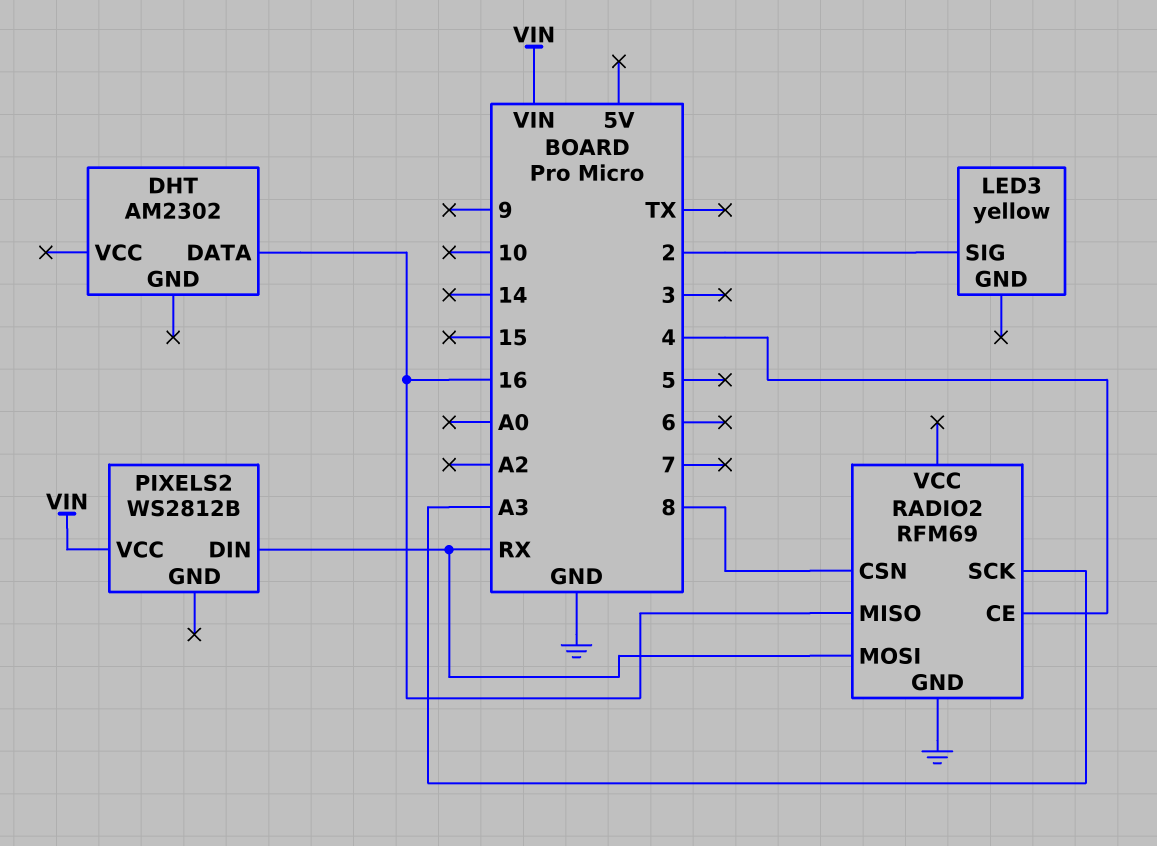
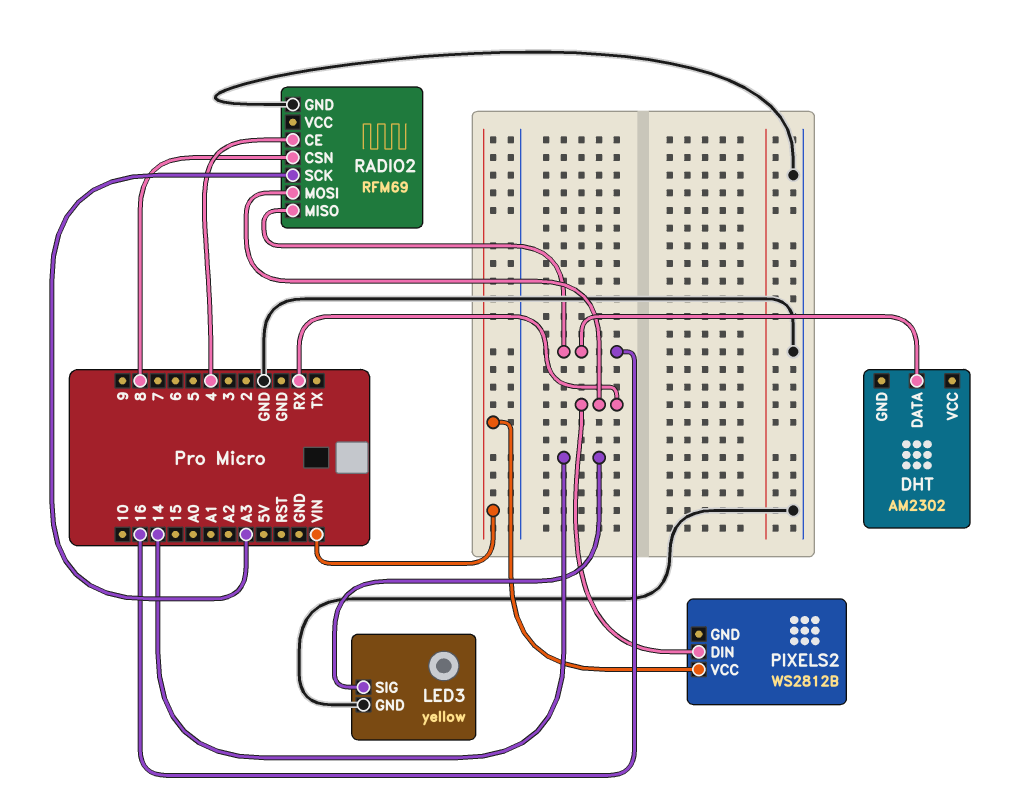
LED3 pin GND: none -> GND
LED3 pin SIG: 2 -> 14

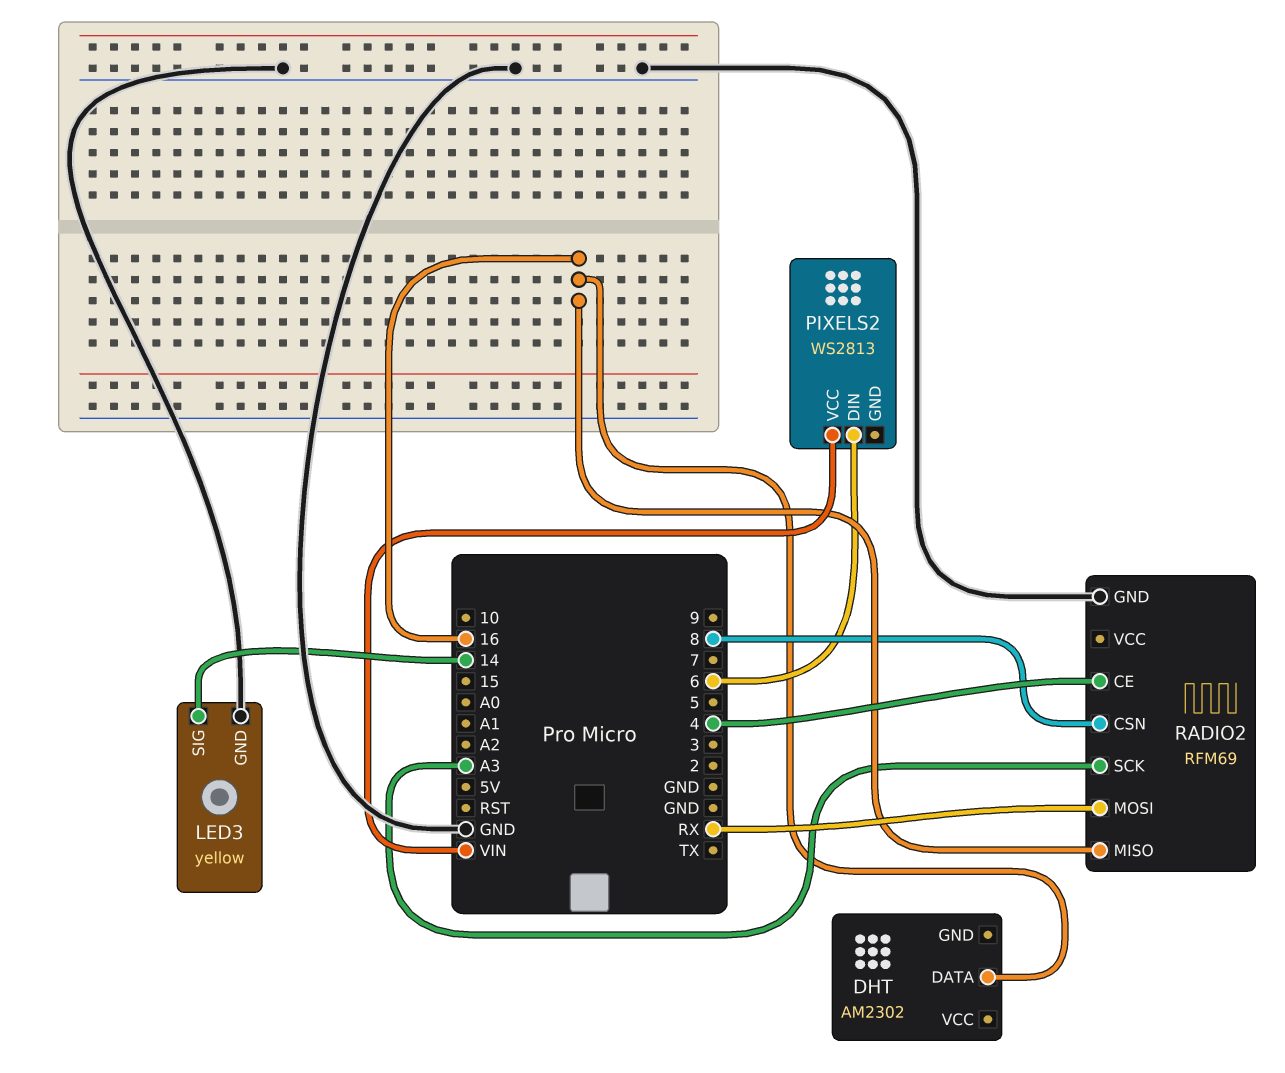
PIXELS2: WS2812B -> WS2813
PIXELS2 pin DIN: RX -> 6

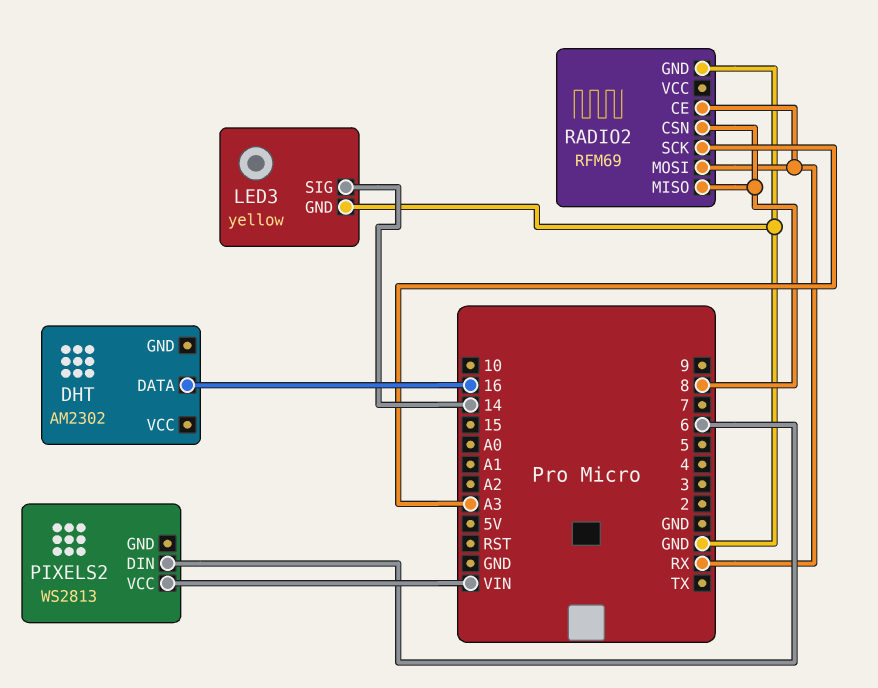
RADIO2 pin CE: 4 -> RX
RADIO2 pin MISO: 16 -> 8

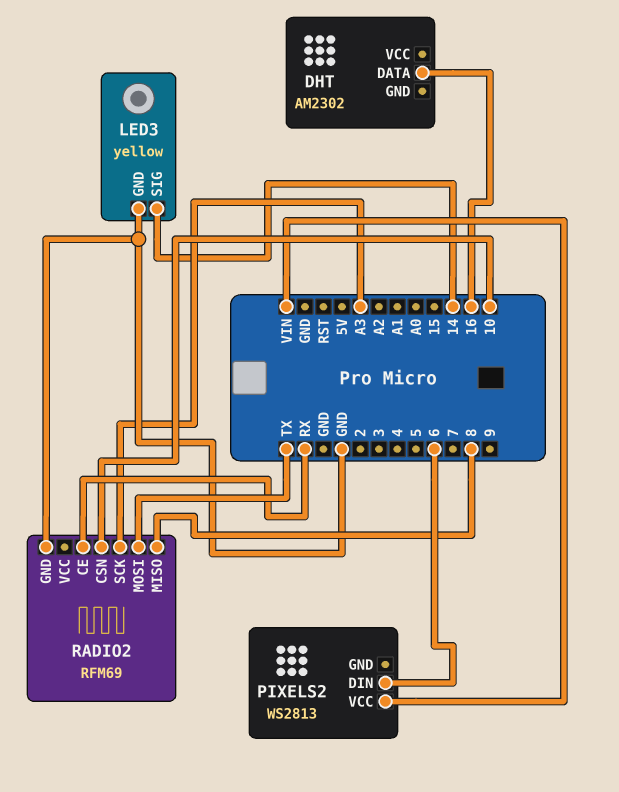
RADIO2 pin CSN: 8 -> 10
RADIO2 pin MOSI: RX -> TX

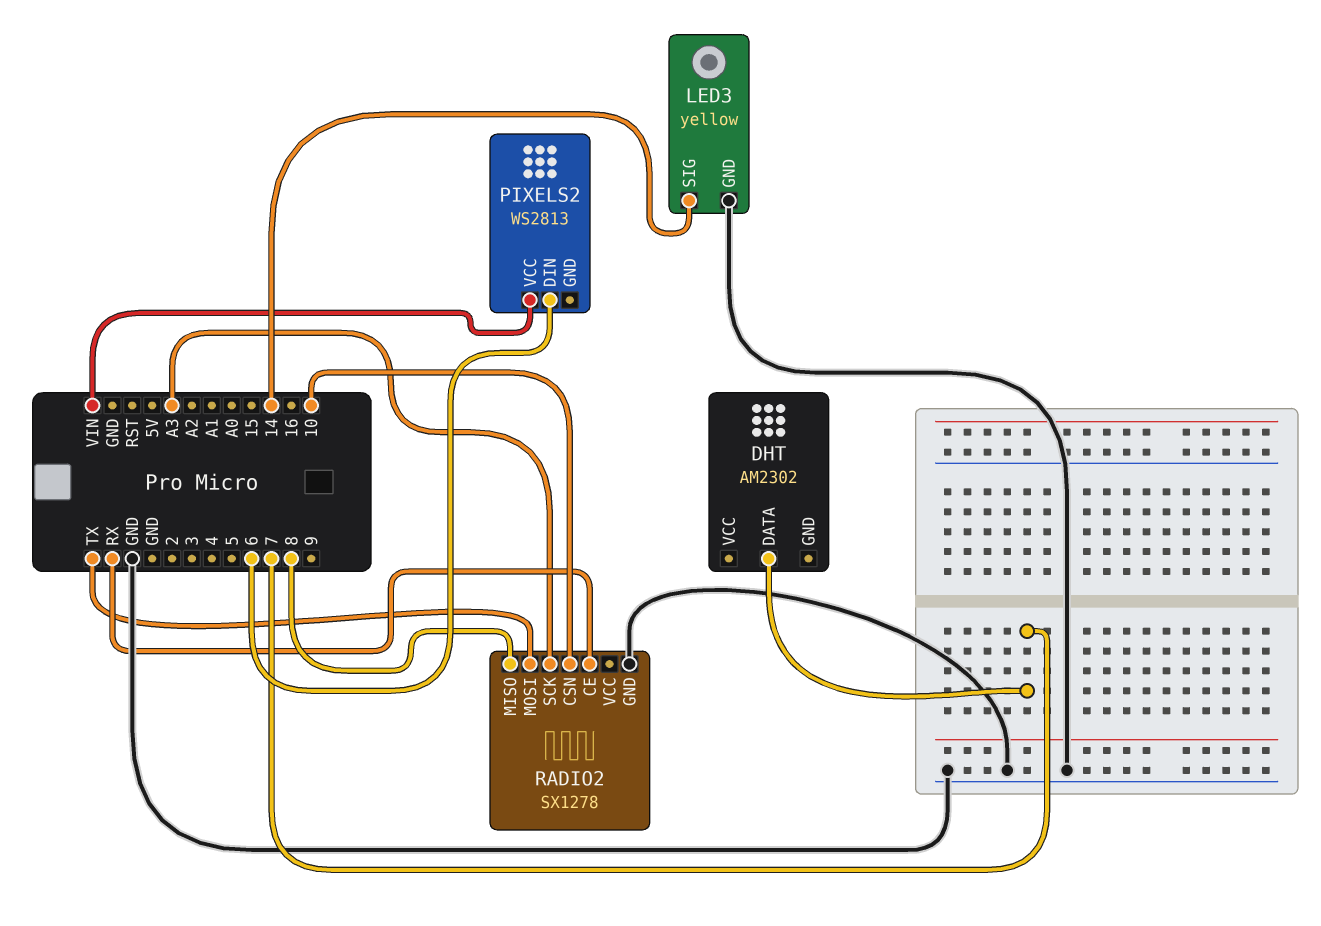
DHT pin DATA: 16 -> 7
RADIO2: RFM69 -> SX1278

